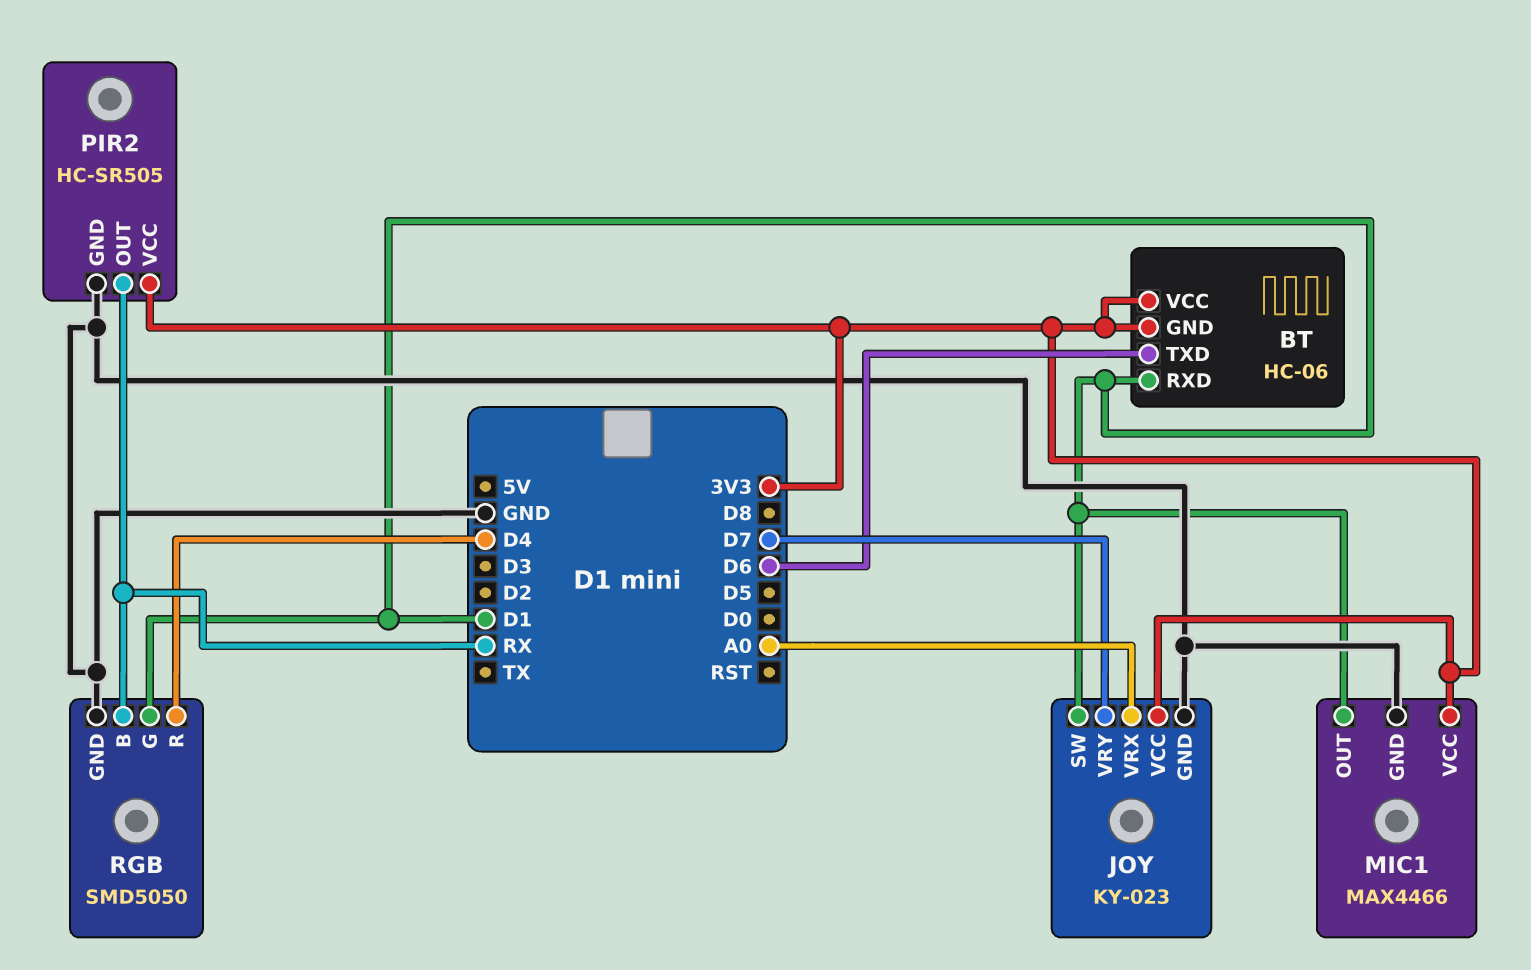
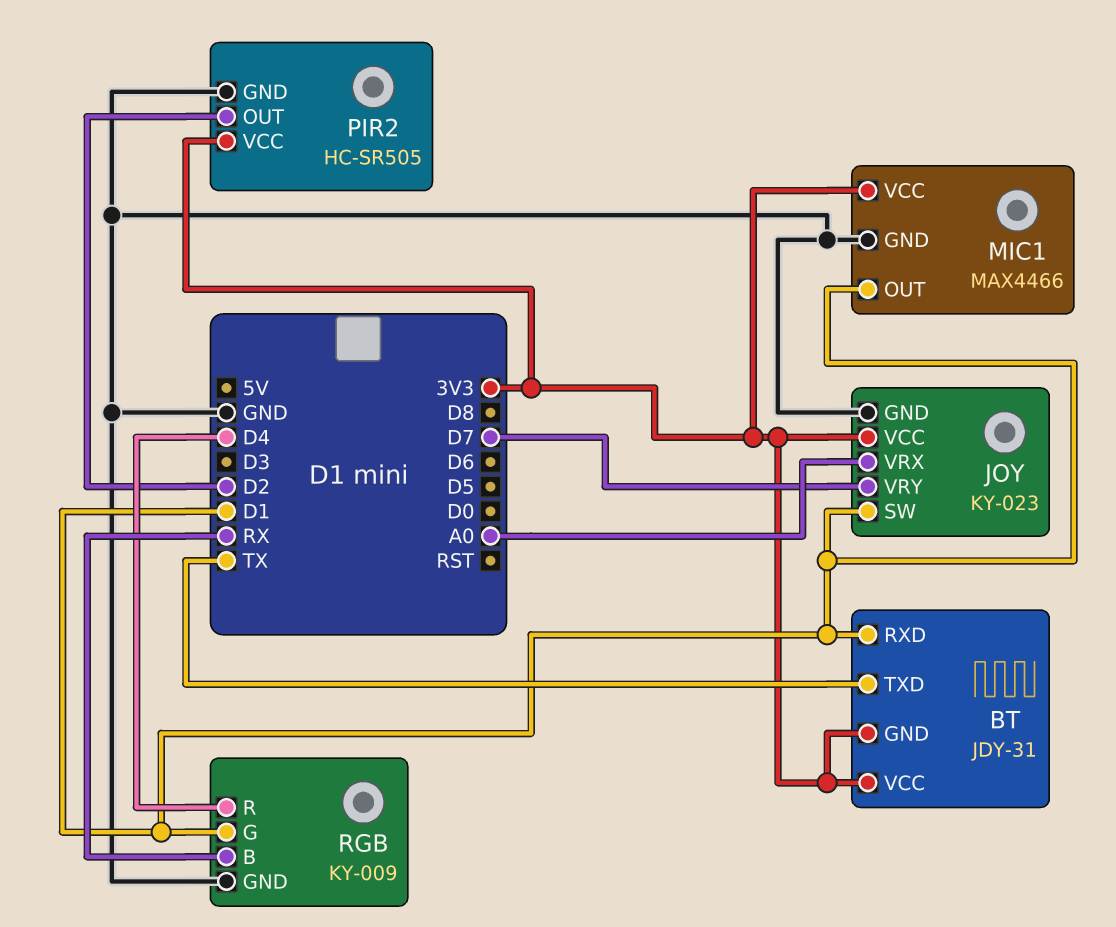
BT: HC-06 -> JDY-31
BT pin TXD: D6 -> TX
PIR2 pin OUT: RX -> D2
RGB: SMD5050 -> KY-009

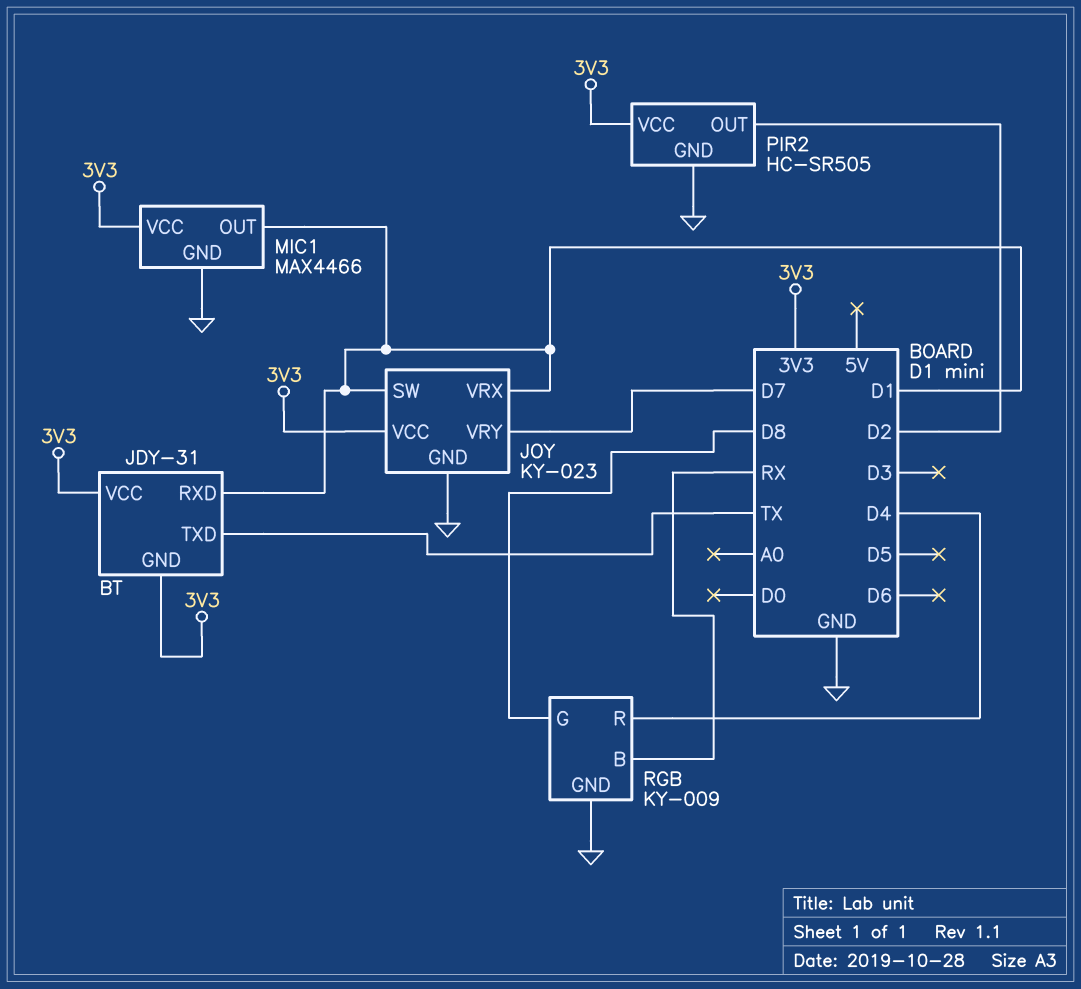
JOY pin VRX: A0 -> D1
RGB pin G: D1 -> D8

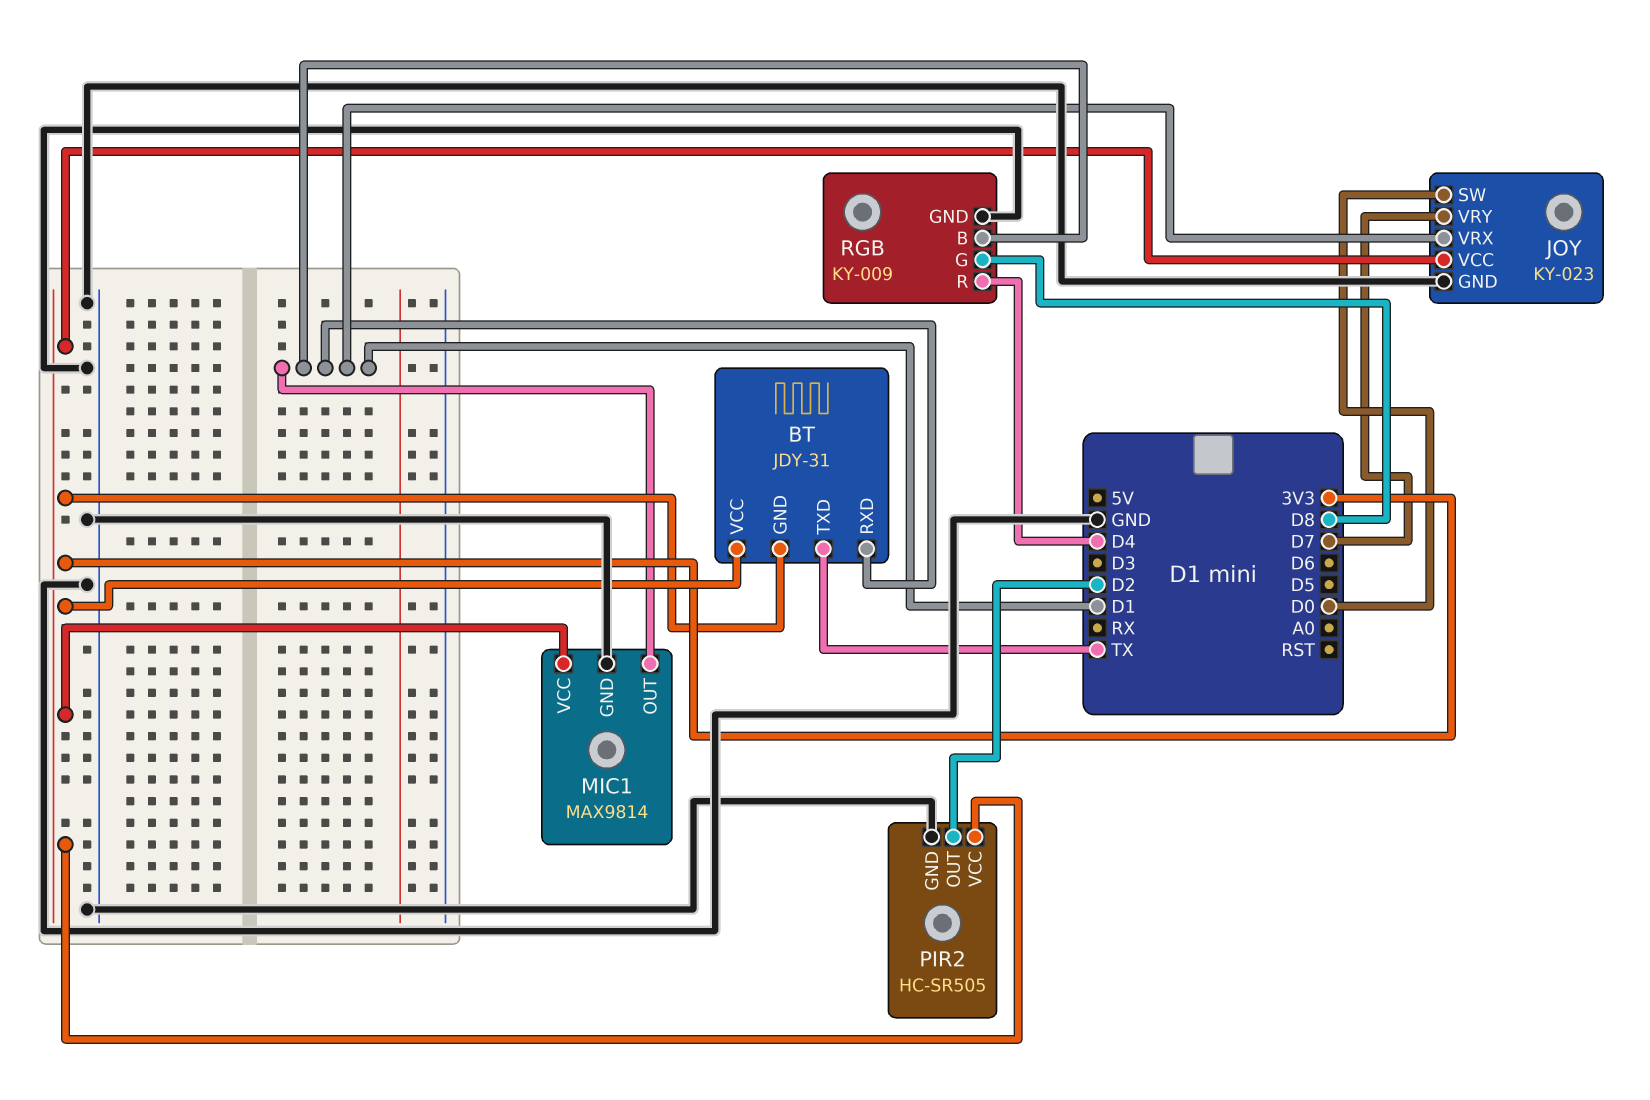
JOY pin SW: D1 -> D0
MIC1: MAX4466 -> MAX9814
RGB pin B: RX -> D1

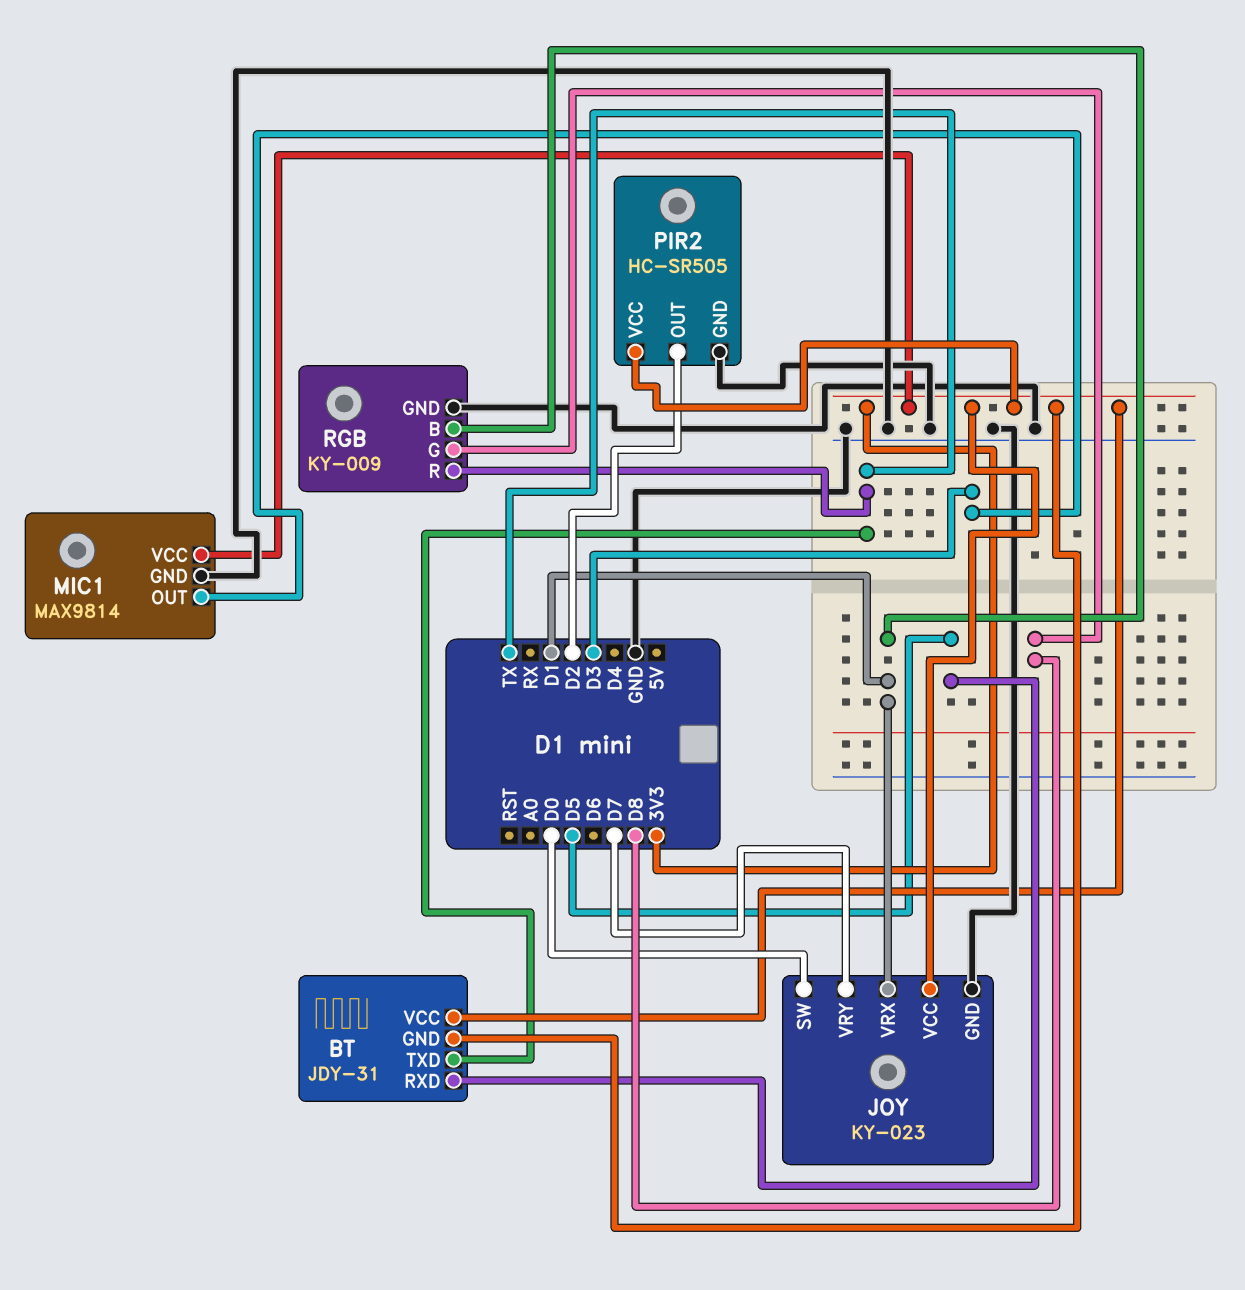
BT pin RXD: D1 -> D5
MIC1 pin OUT: D1 -> D3
RGB pin R: D4 -> TX

